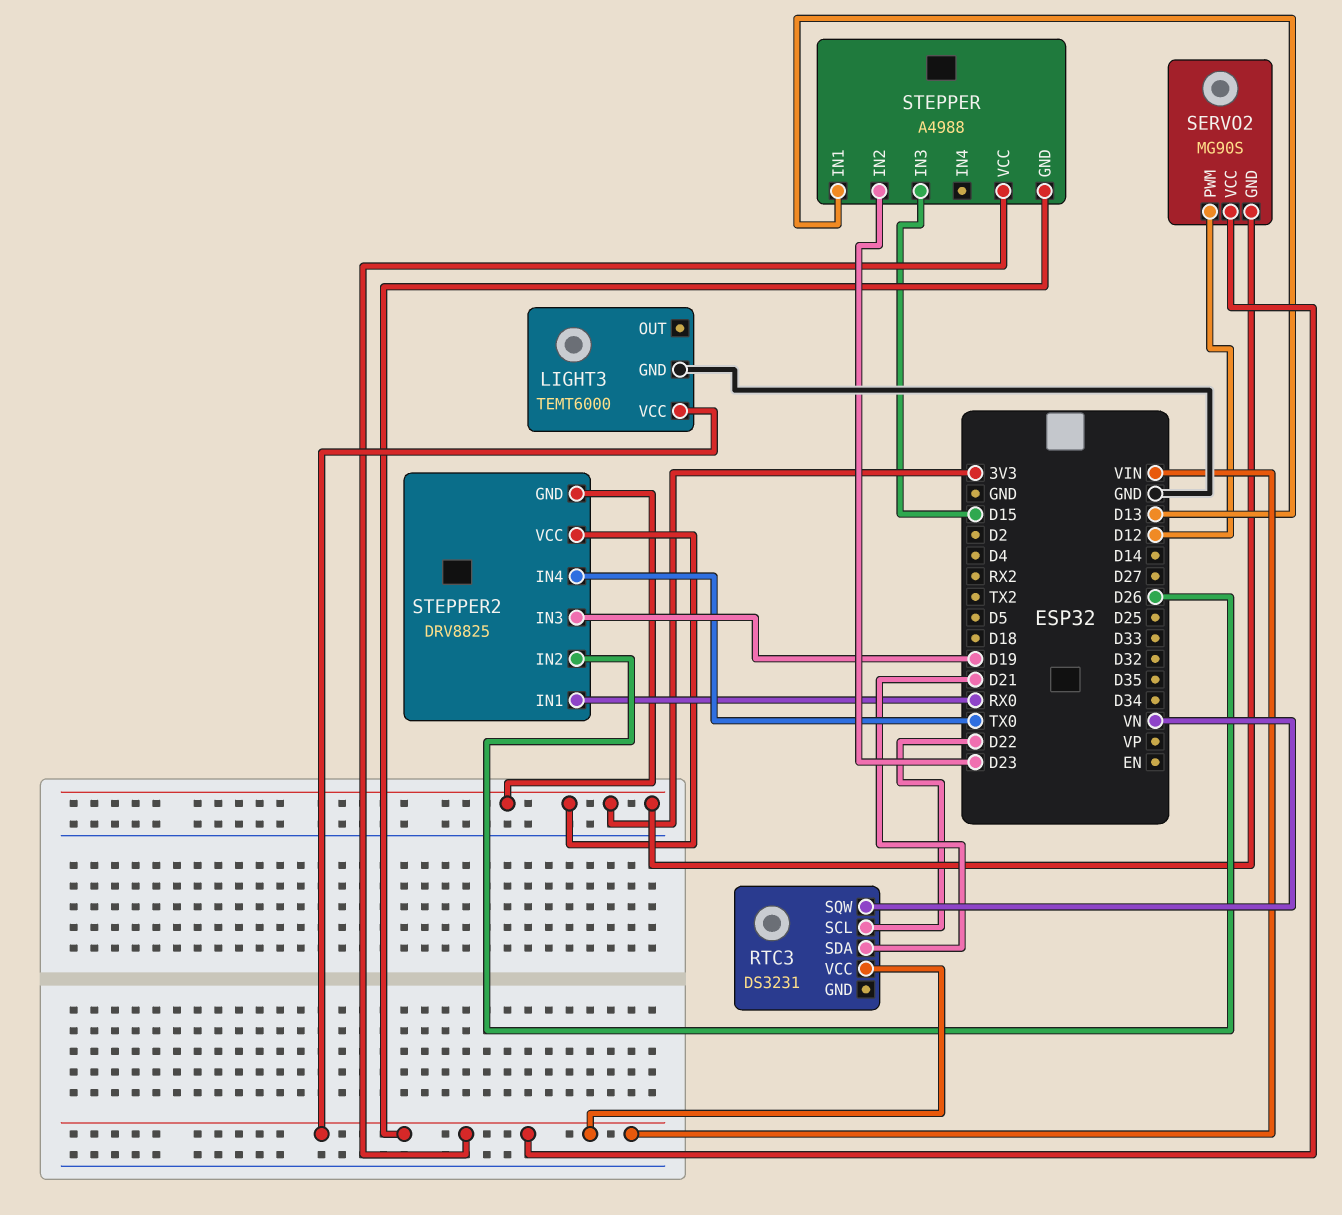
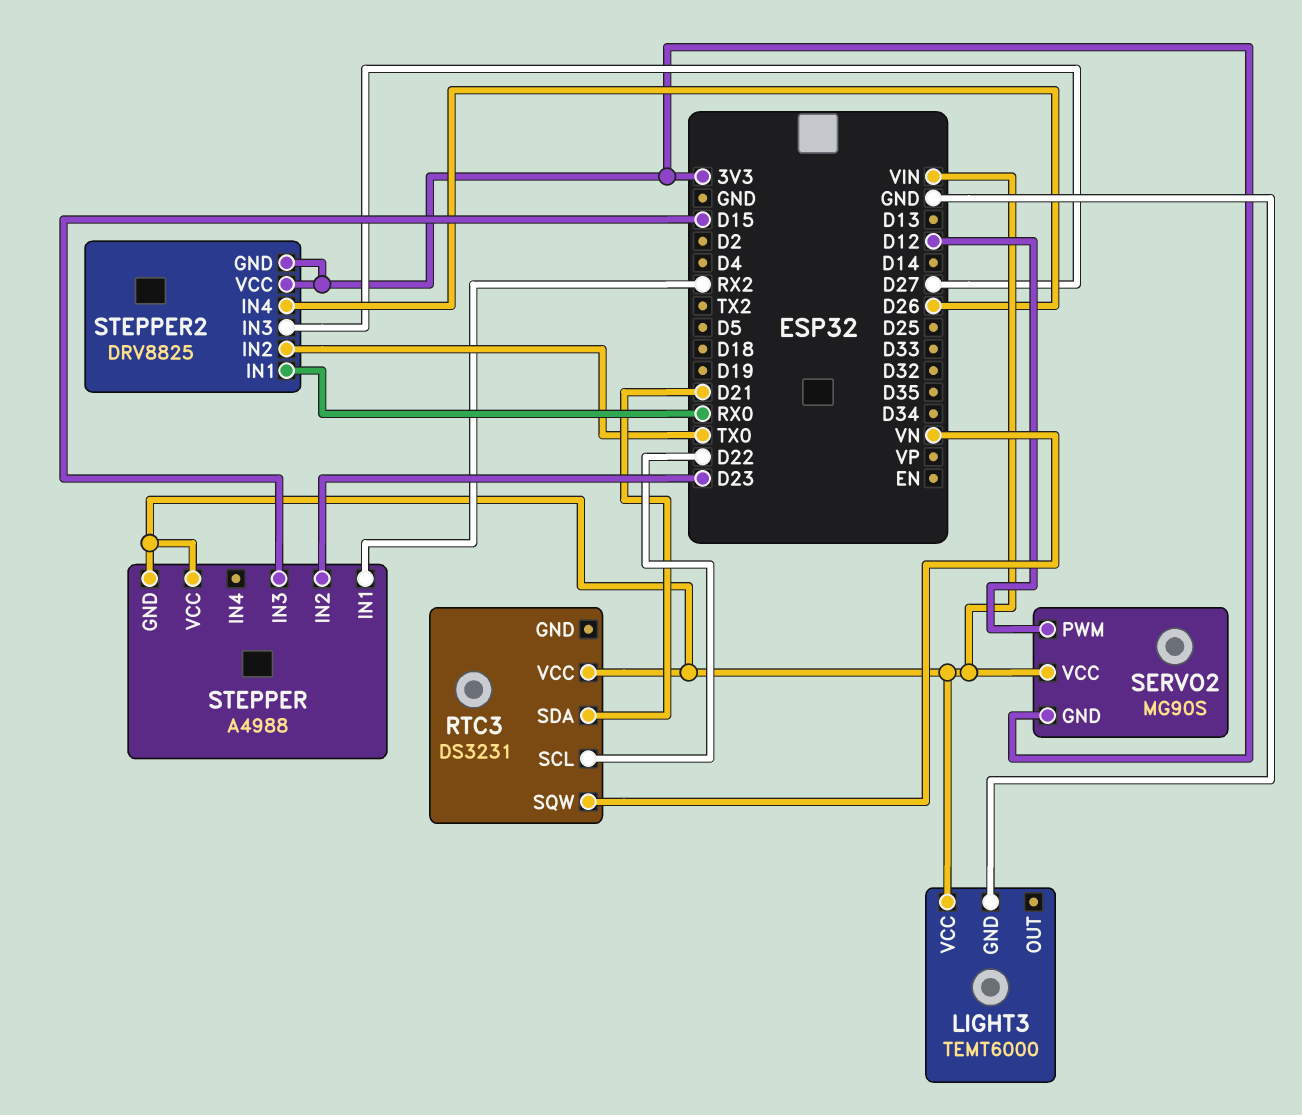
STEPPER pin IN1: D13 -> RX2
STEPPER2 pin IN2: D26 -> TX0
STEPPER2 pin IN3: D19 -> D27
STEPPER2 pin IN4: TX0 -> D26

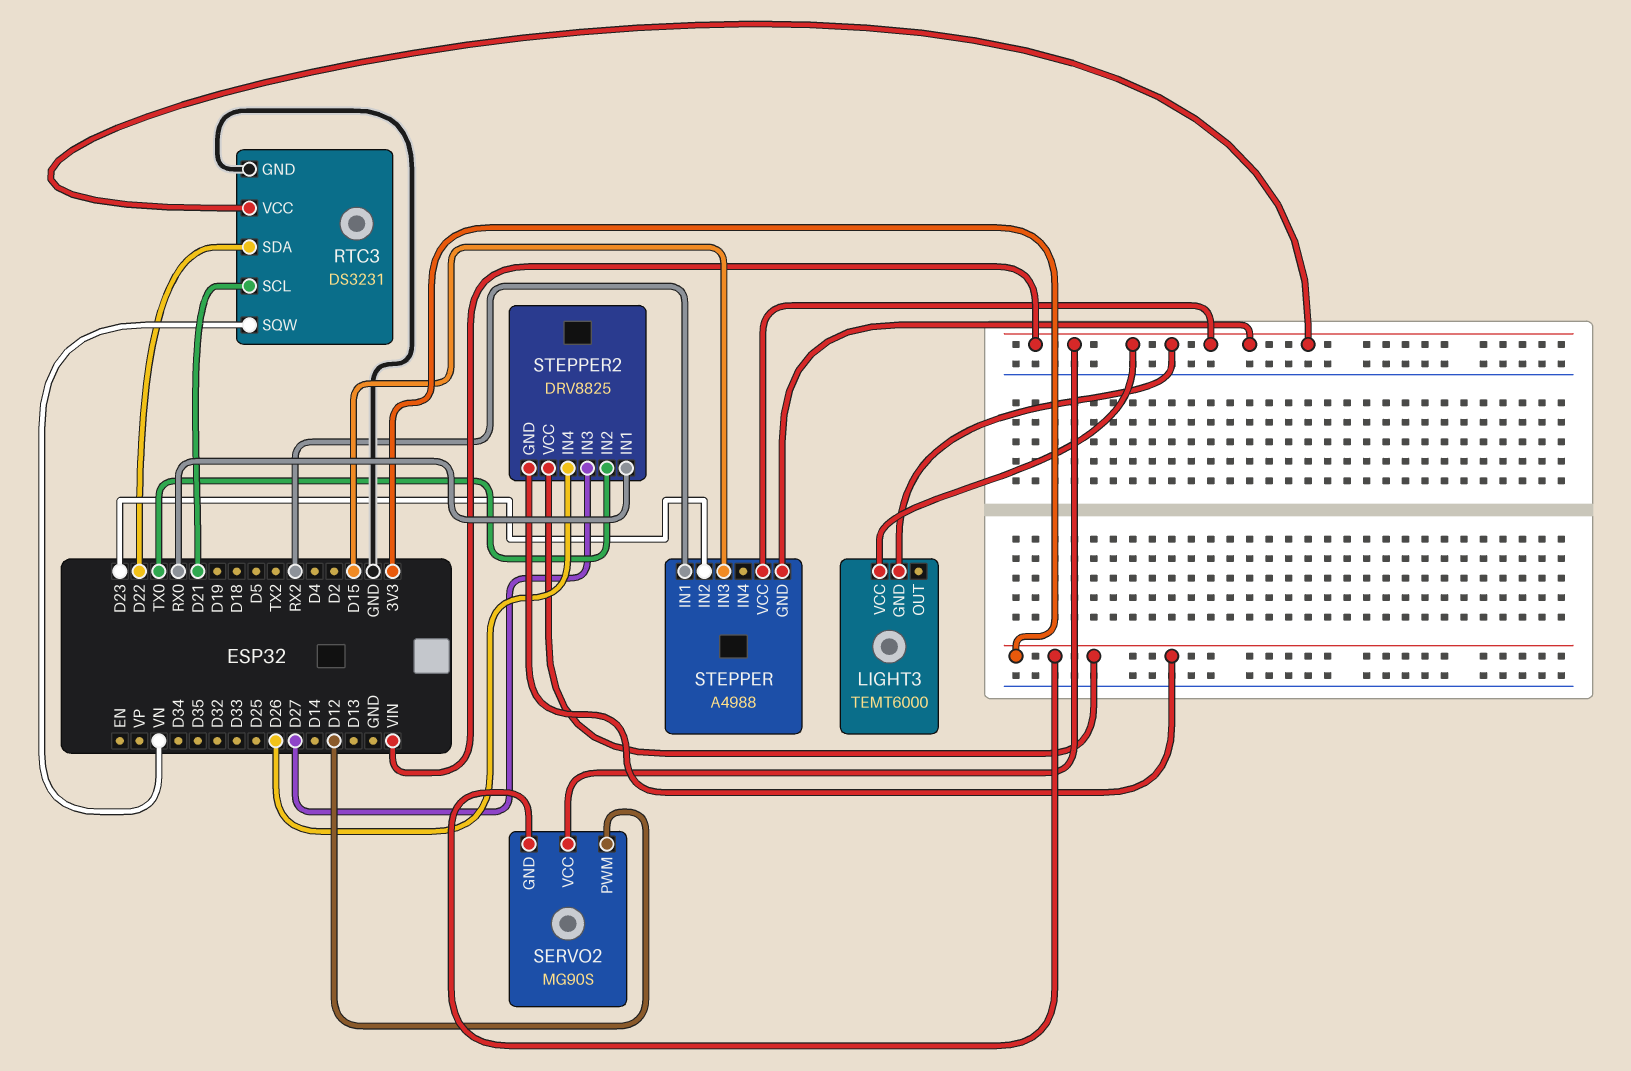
LIGHT3 pin GND: GND -> VIN
RTC3 pin GND: none -> GND
RTC3 pin SCL: D22 -> D21
RTC3 pin SDA: D21 -> D22

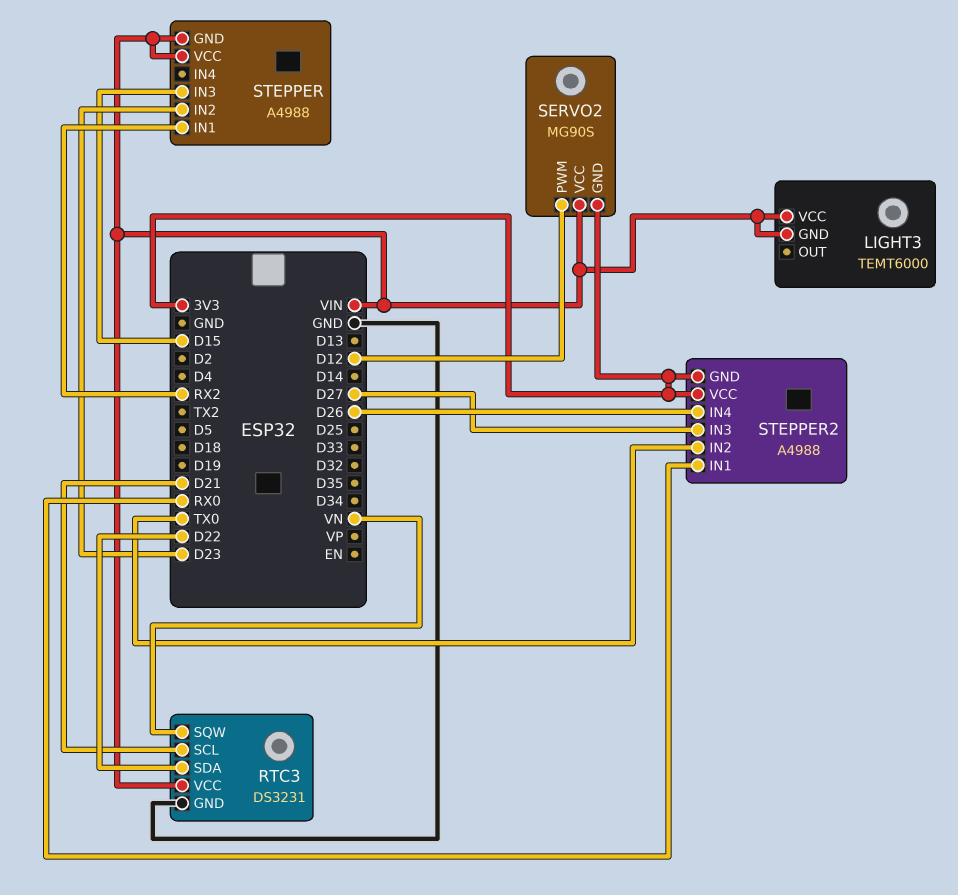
STEPPER2: DRV8825 -> A4988

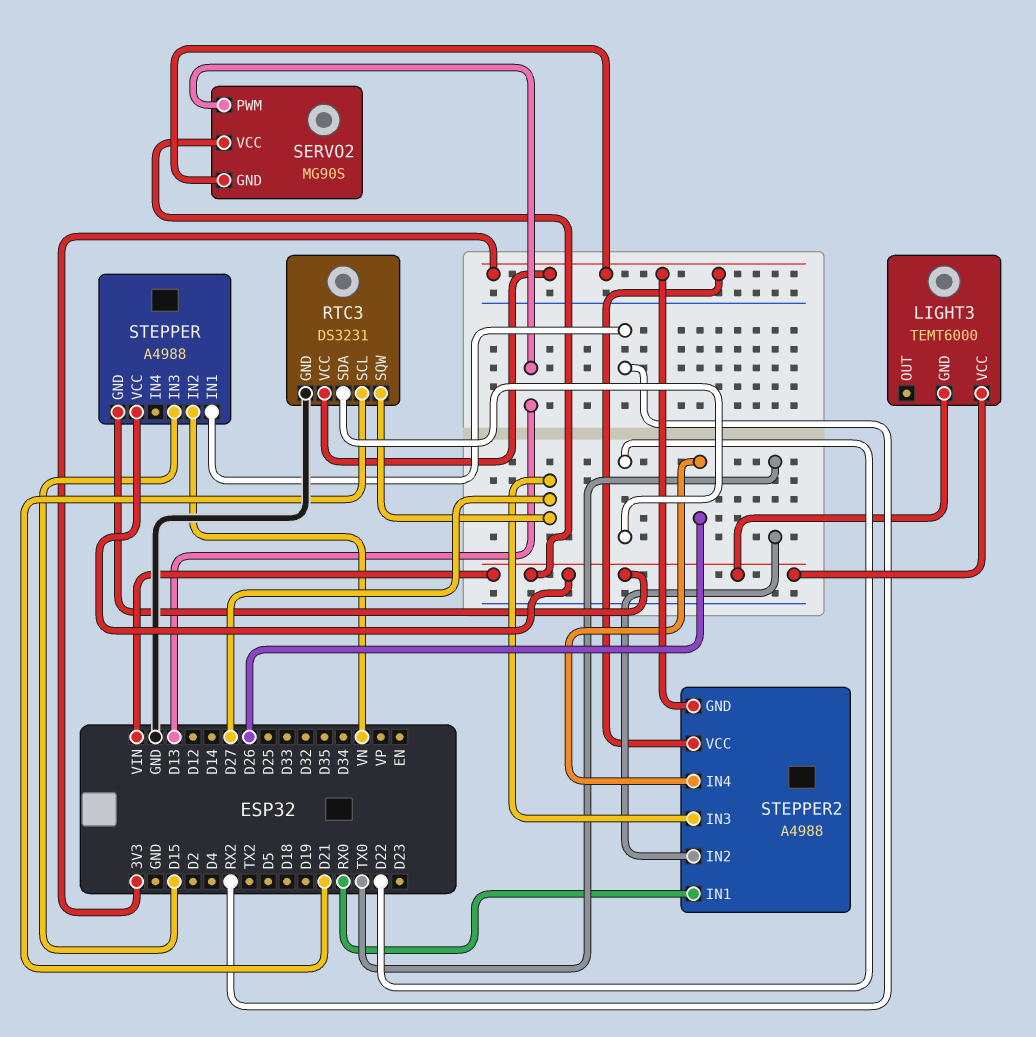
RTC3 pin SQW: VN -> D27
RTC3 pin VCC: VIN -> 3V3
SERVO2 pin PWM: D12 -> D13
STEPPER pin IN2: D23 -> VN

